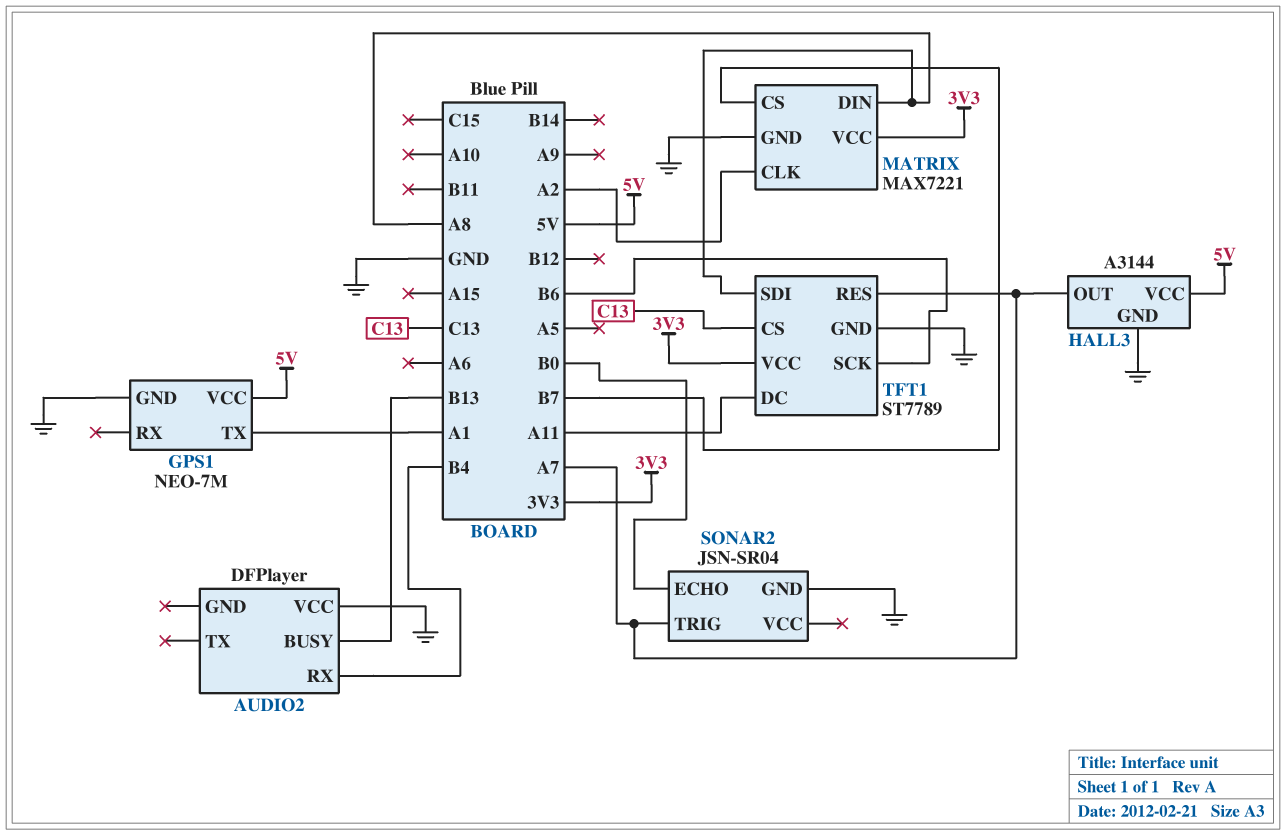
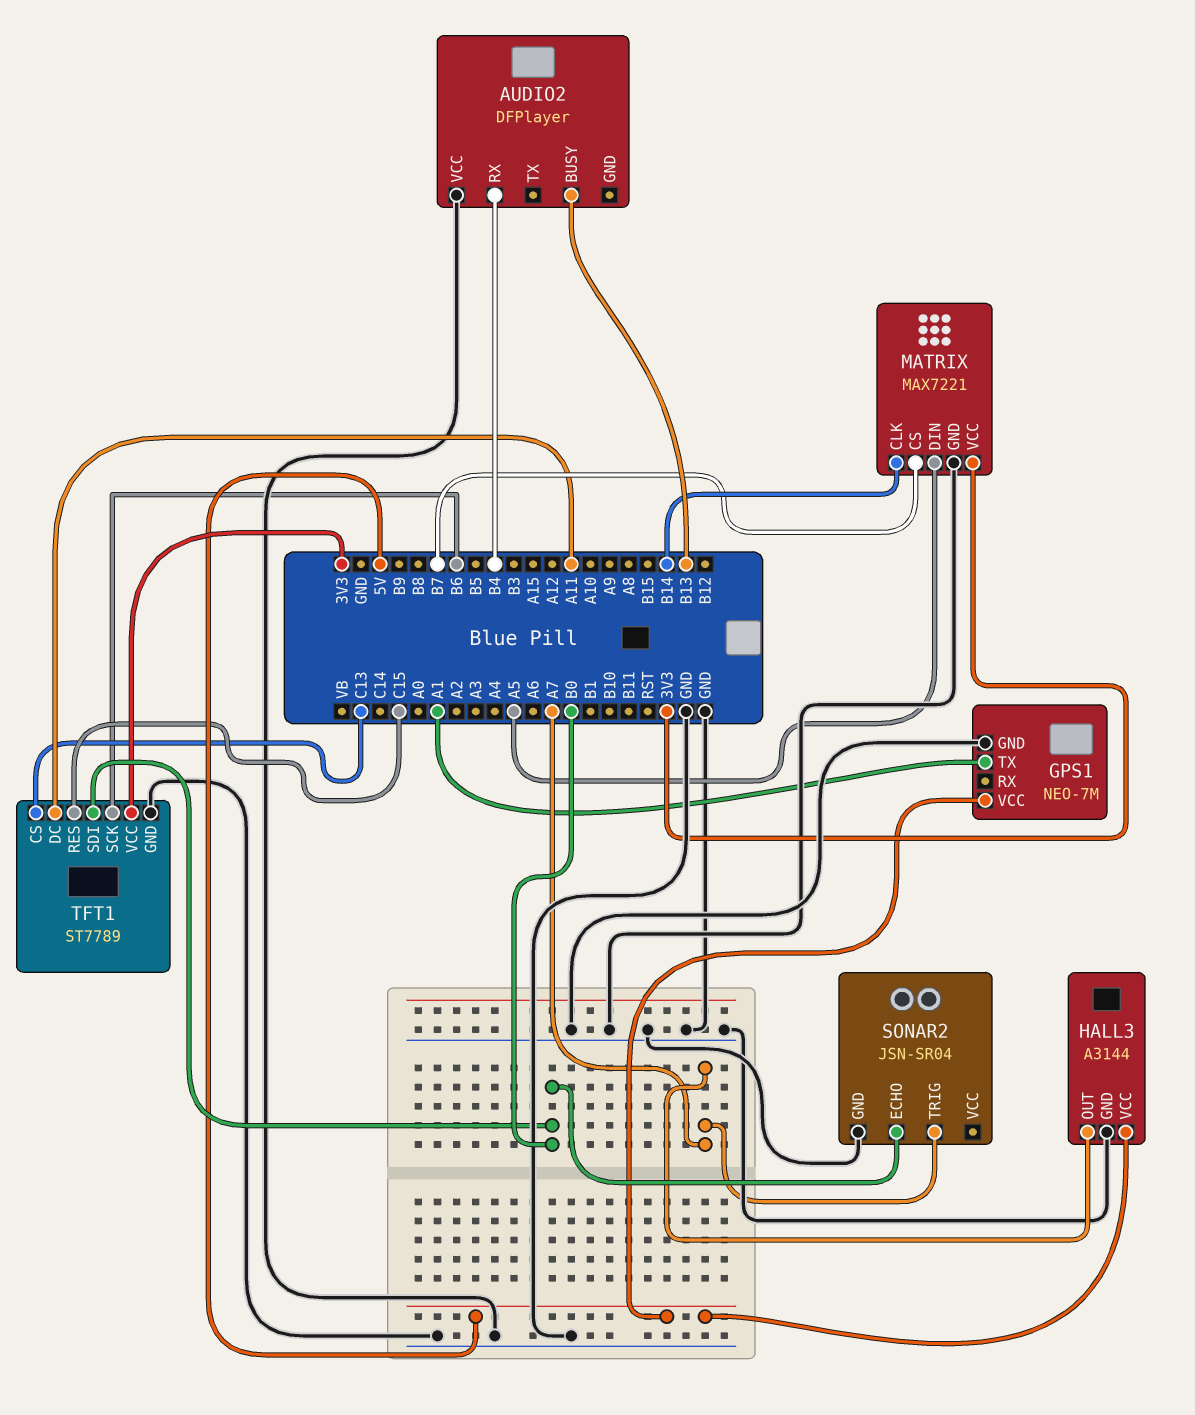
MATRIX pin CLK: A2 -> B14
MATRIX pin DIN: A8 -> A5
TFT1 pin RES: A7 -> C15
TFT1 pin SDI: A8 -> B0

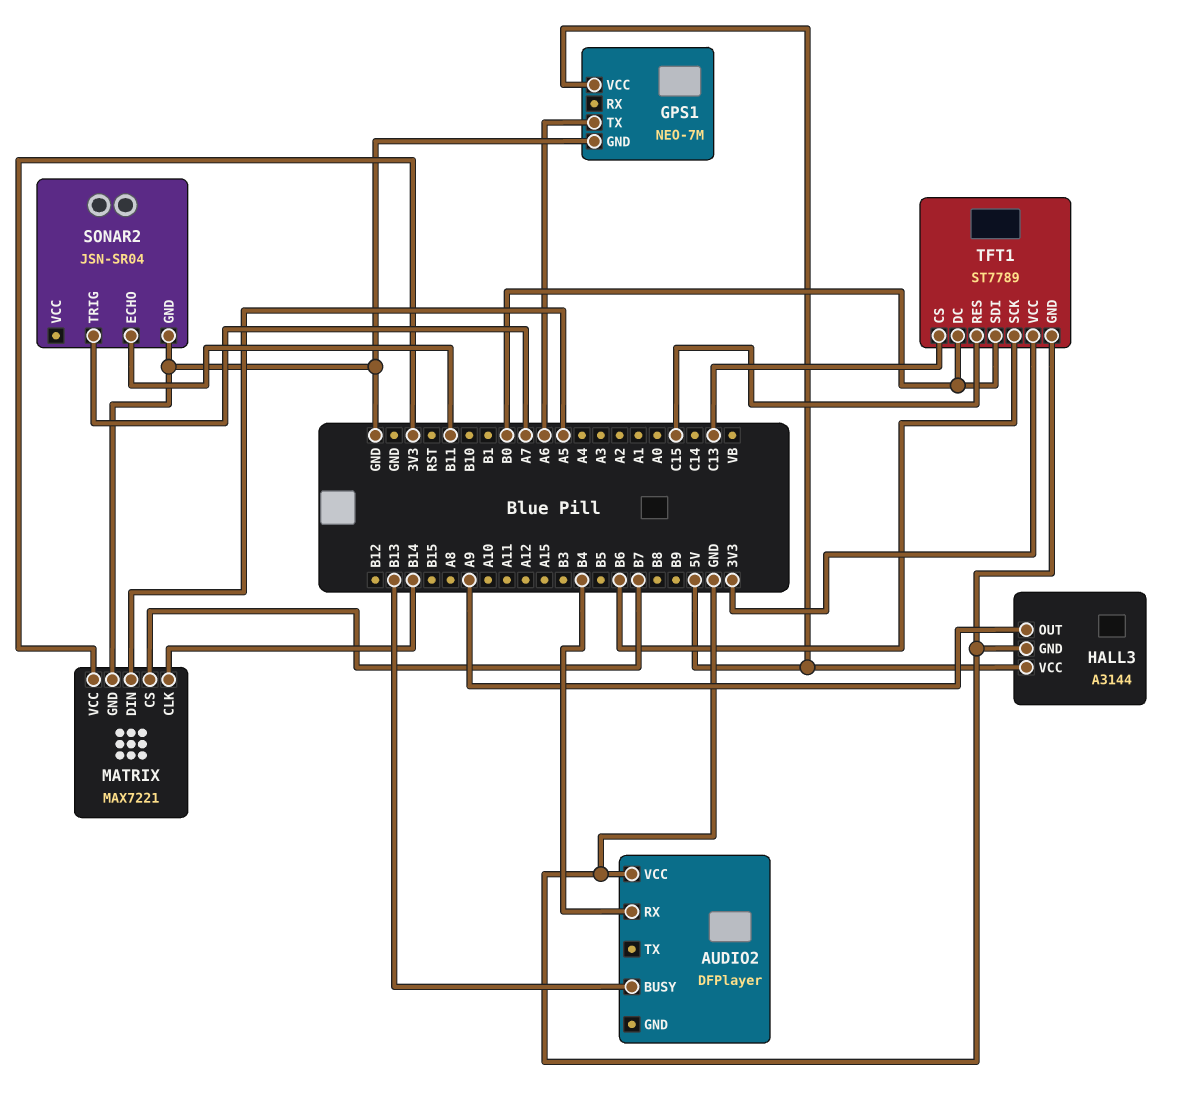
GPS1 pin TX: A1 -> A6
HALL3 pin OUT: A7 -> A9
SONAR2 pin ECHO: B0 -> B11
TFT1 pin DC: A11 -> B0

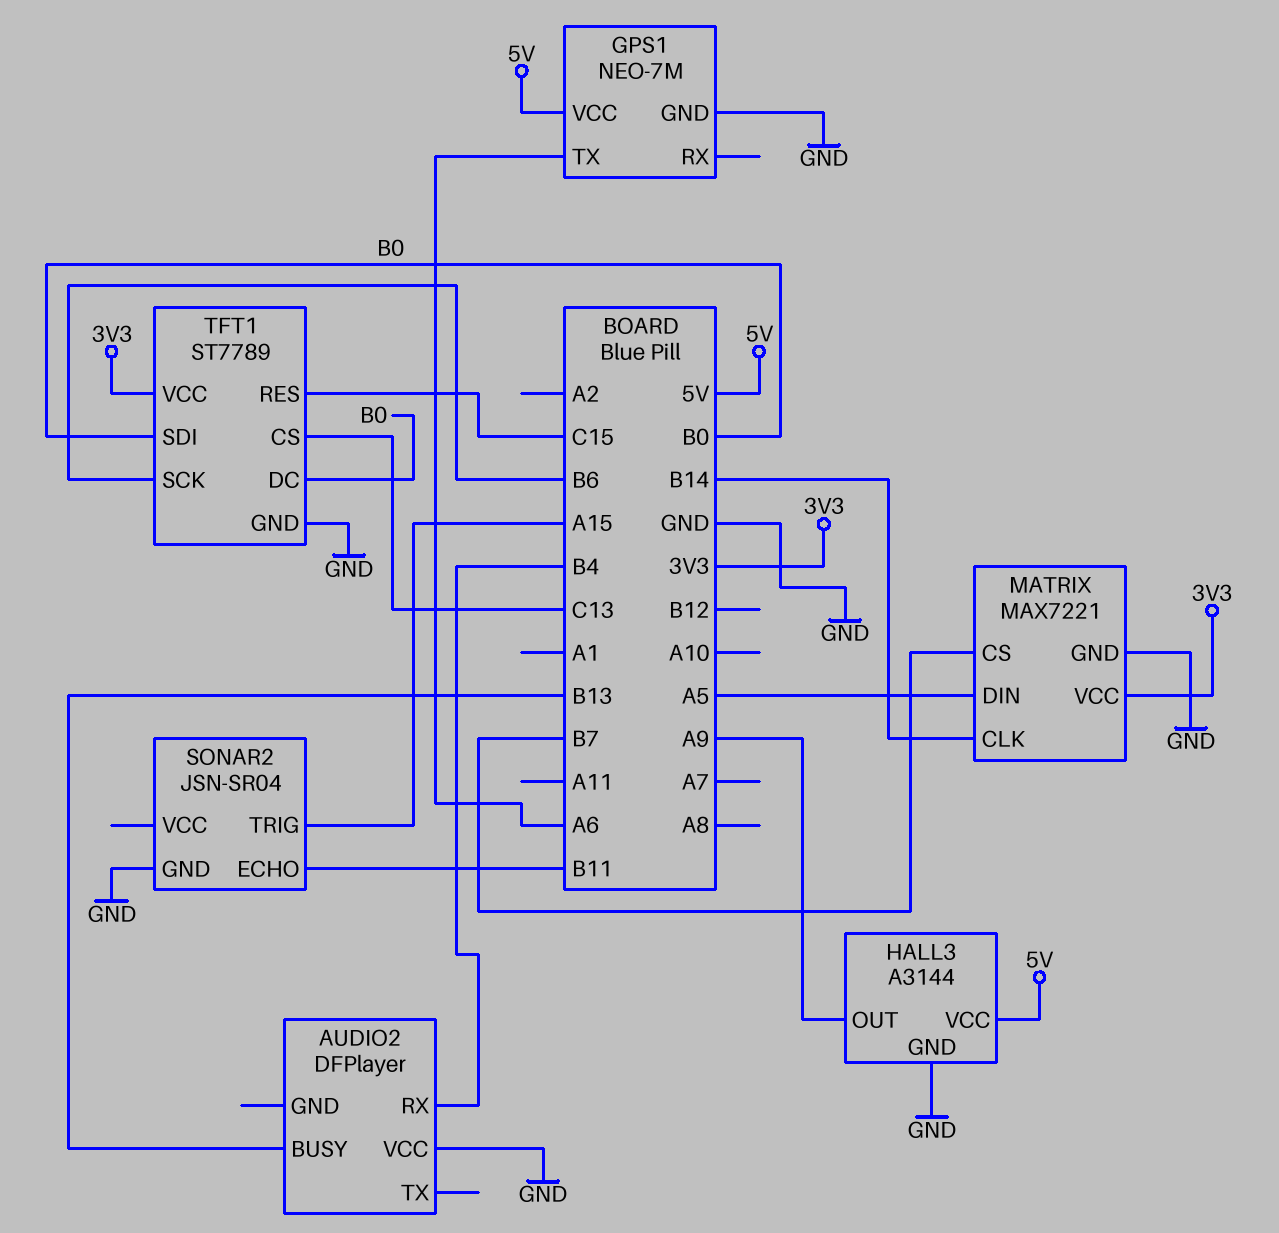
SONAR2 pin TRIG: A7 -> A15

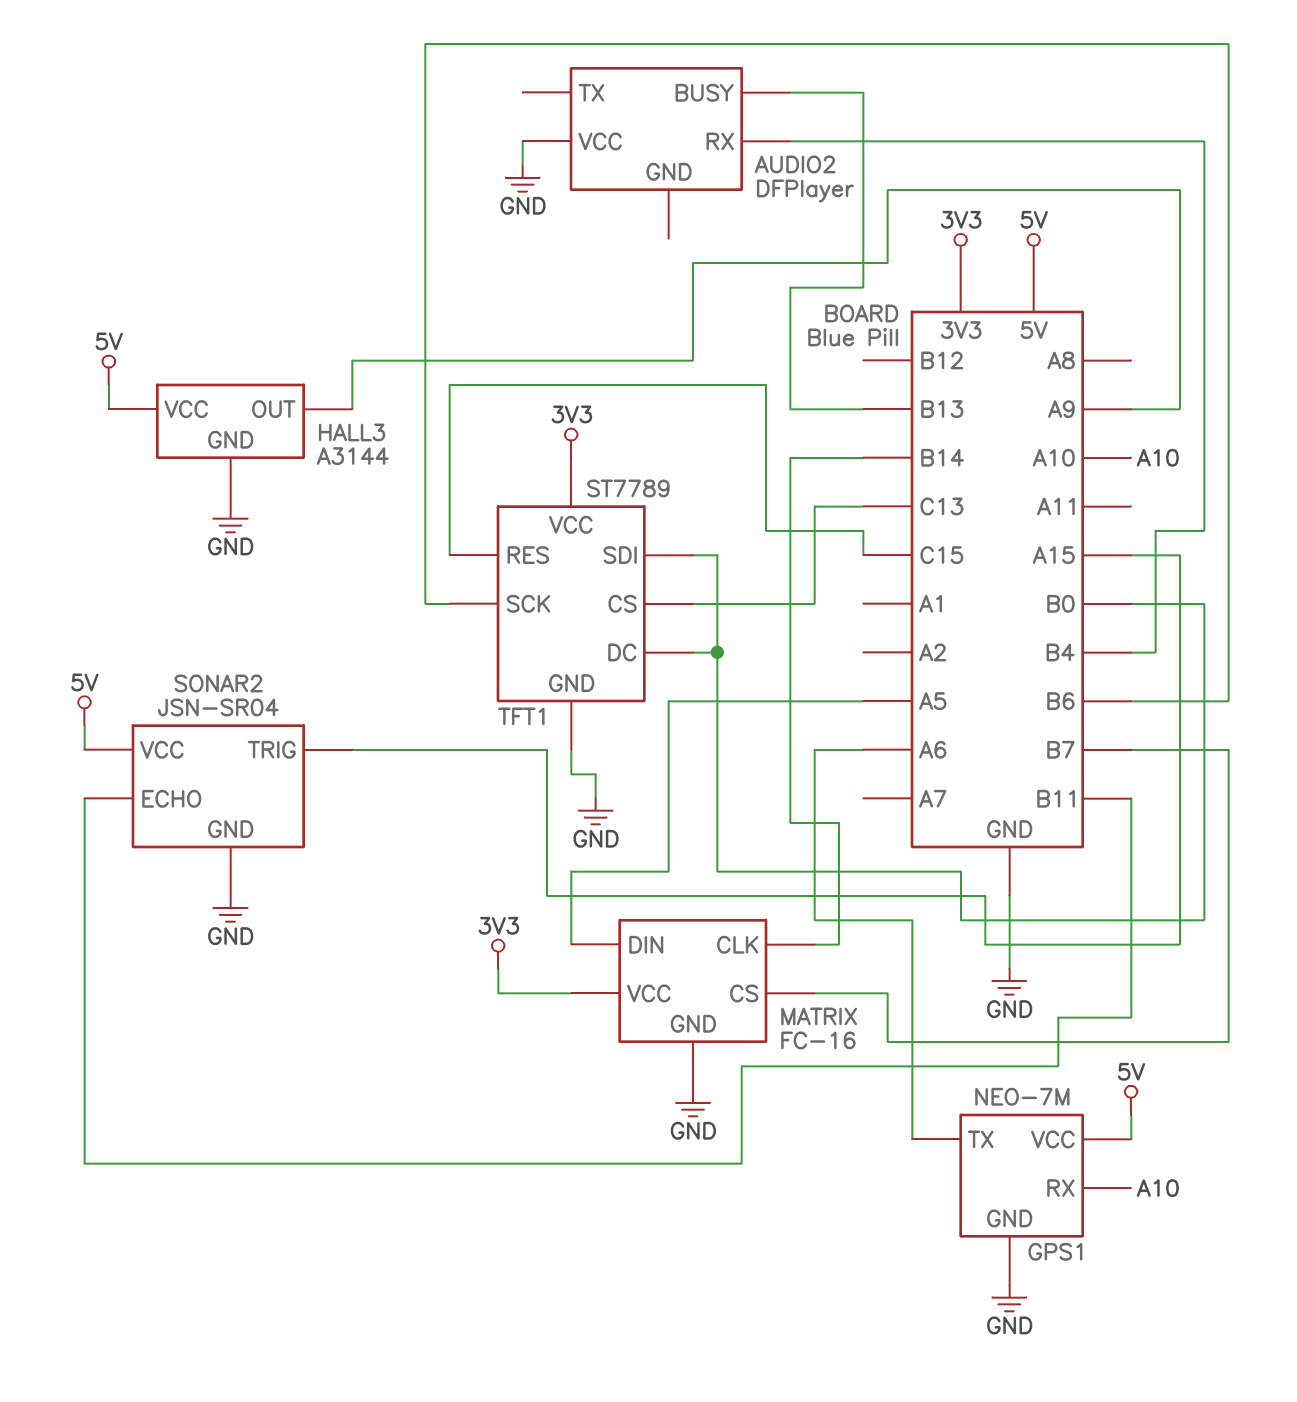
GPS1 pin RX: none -> A10
MATRIX: MAX7221 -> FC-16
SONAR2 pin VCC: none -> 5V

